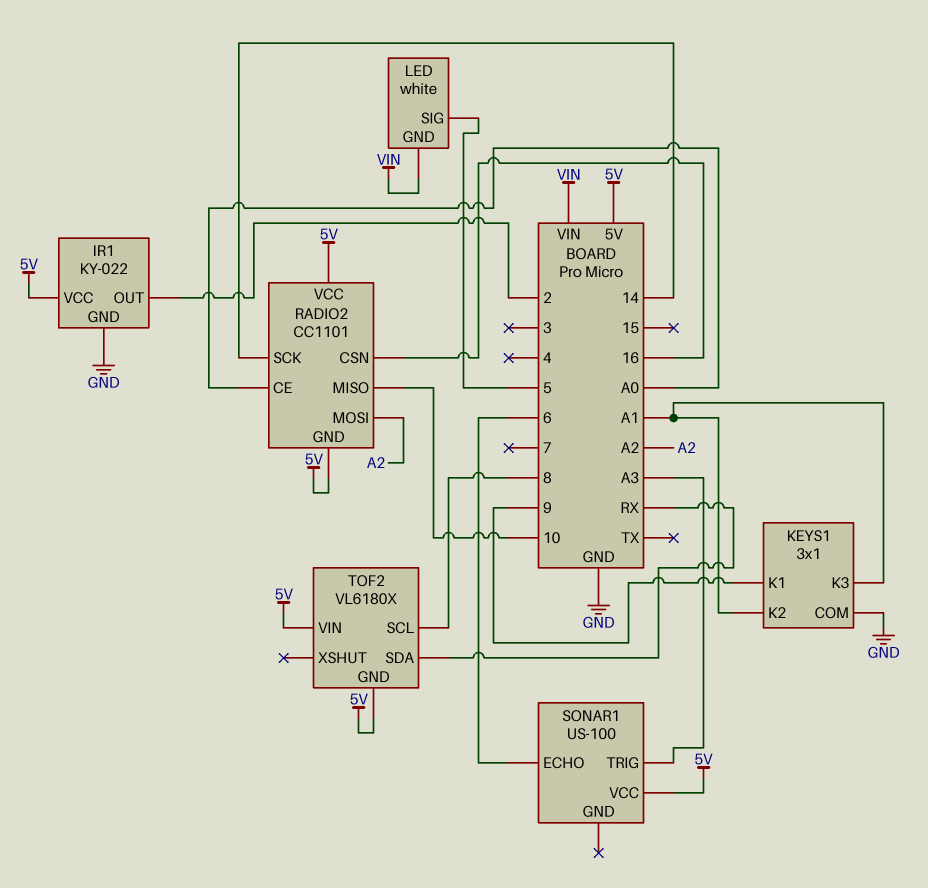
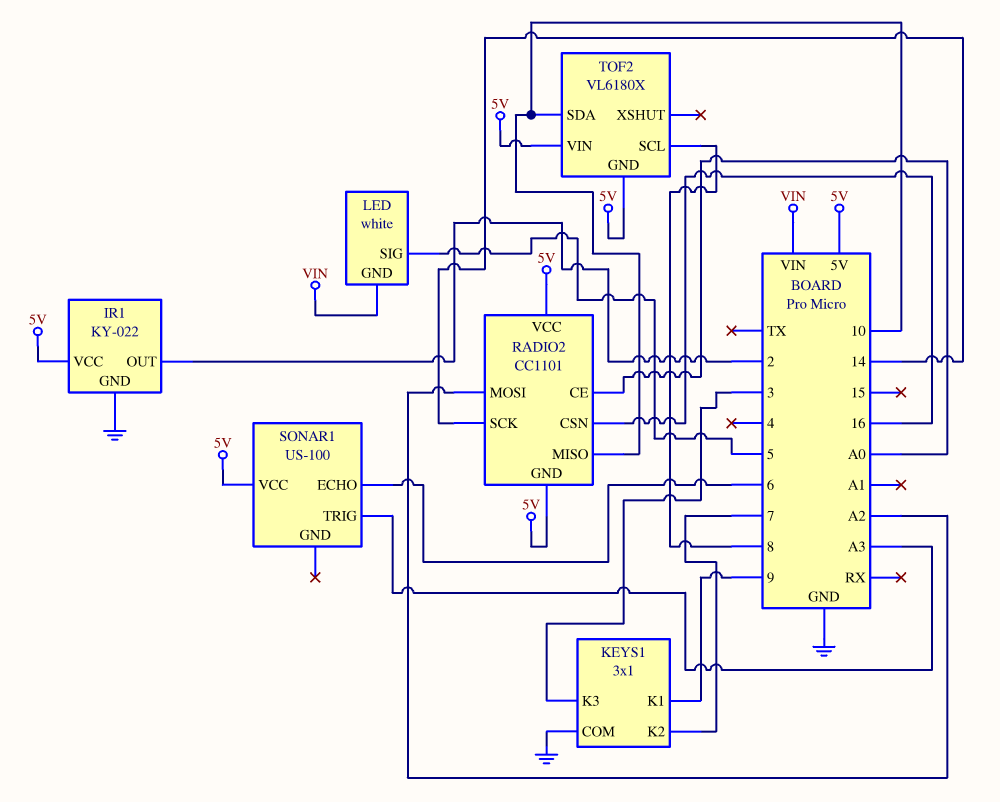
KEYS1 pin K2: A1 -> 7
KEYS1 pin K3: A1 -> 3
TOF2 pin SDA: RX -> 10

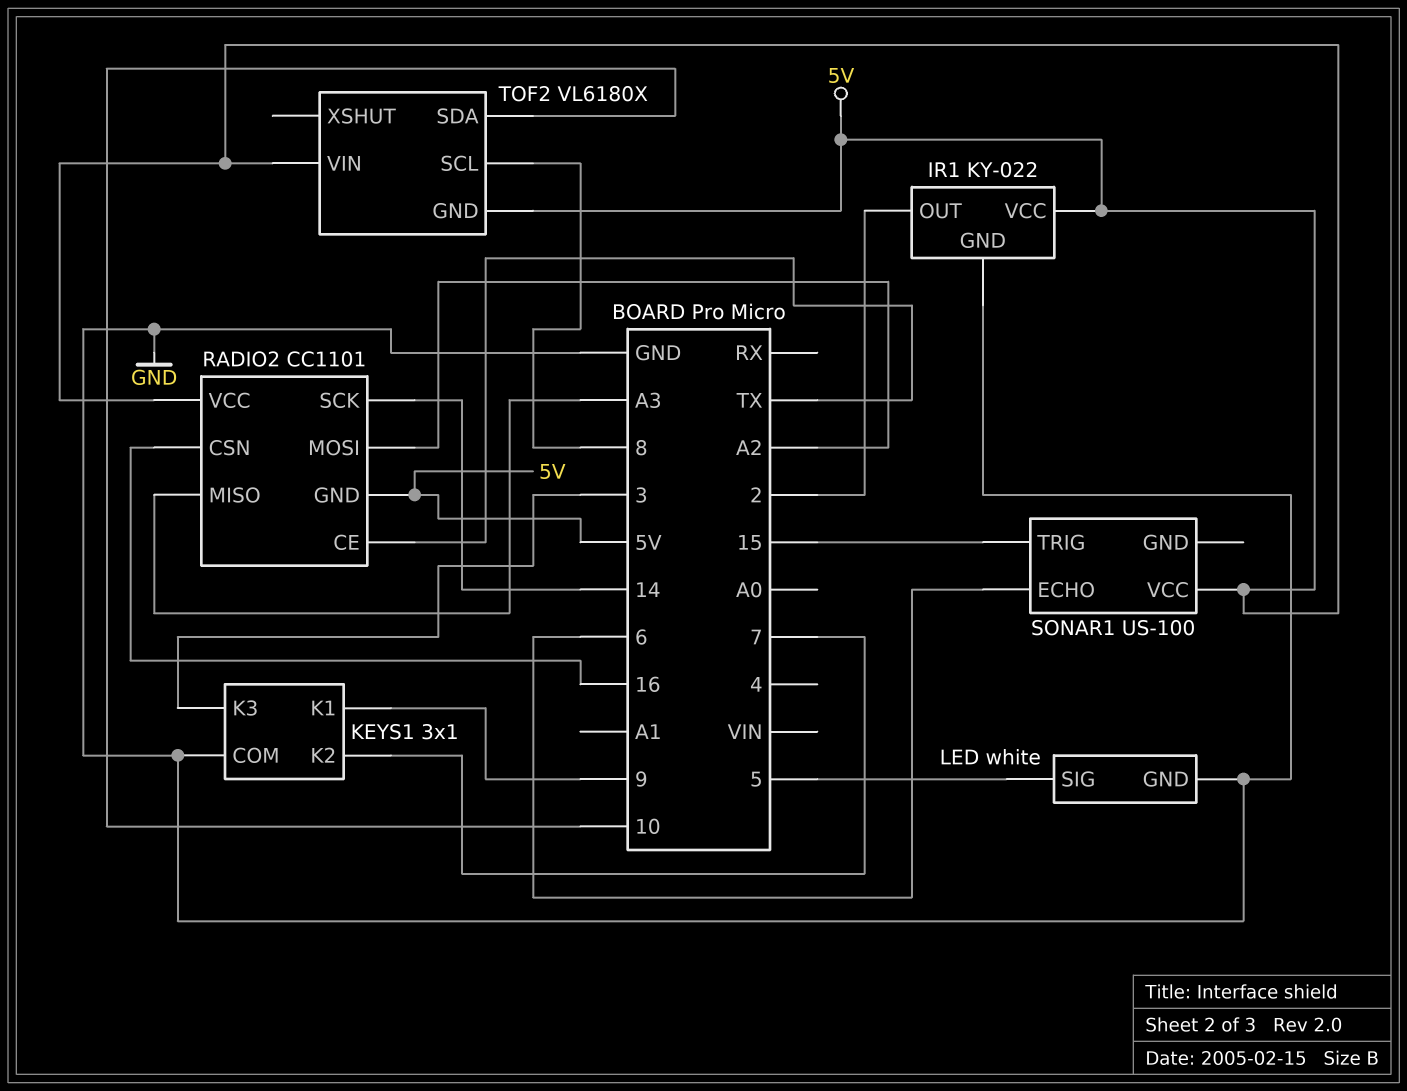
LED pin GND: VIN -> GND
RADIO2 pin CE: A0 -> TX
RADIO2 pin MISO: 10 -> A3
SONAR1 pin TRIG: A3 -> 15

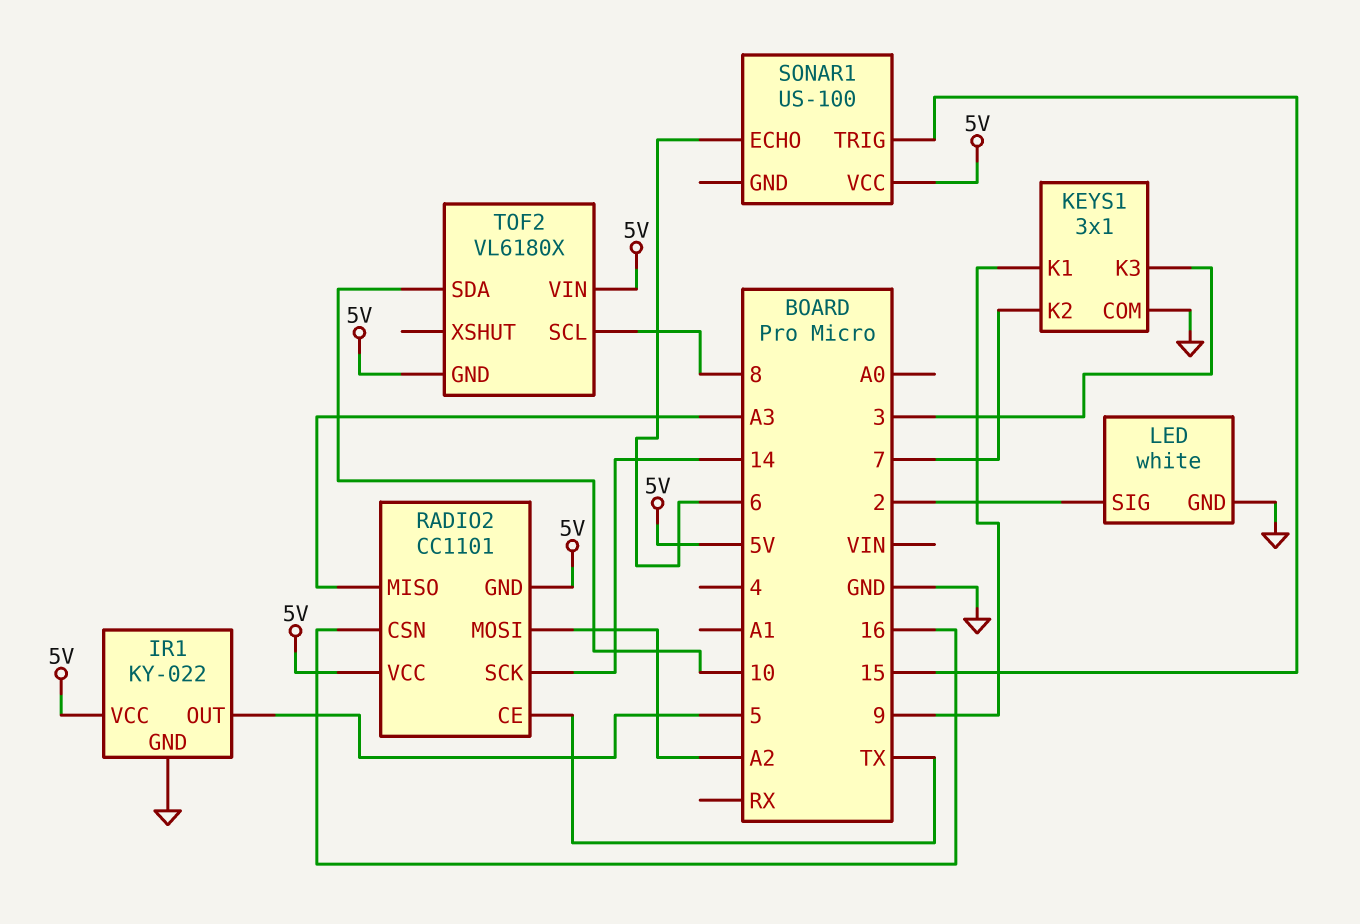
IR1 pin OUT: 2 -> 5
LED pin SIG: 5 -> 2

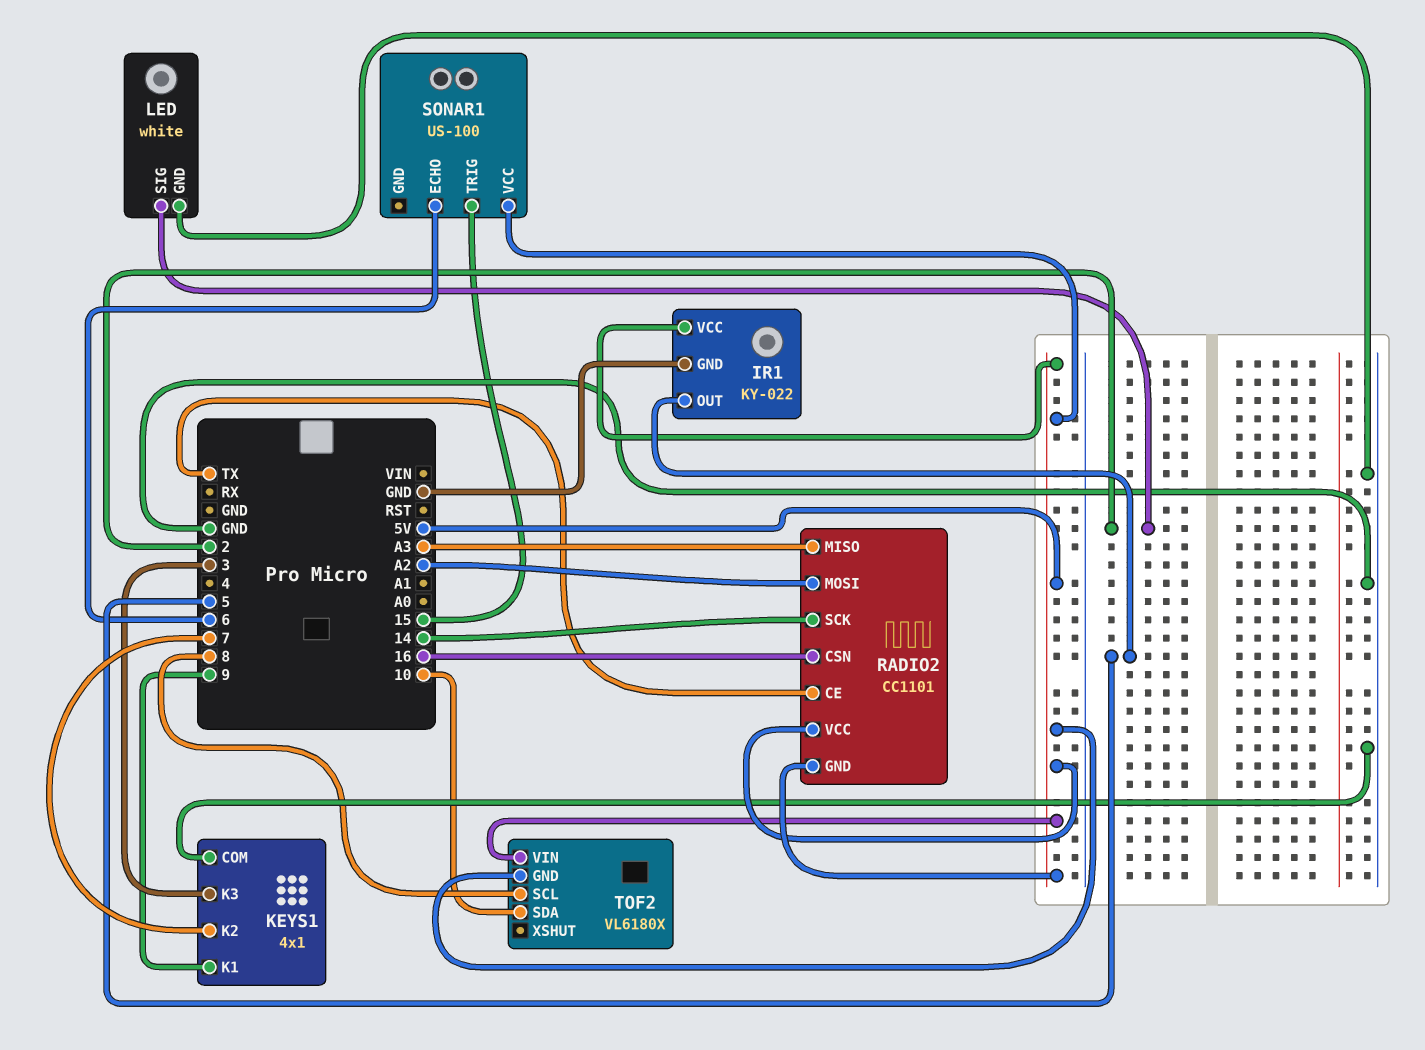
KEYS1: 3x1 -> 4x1

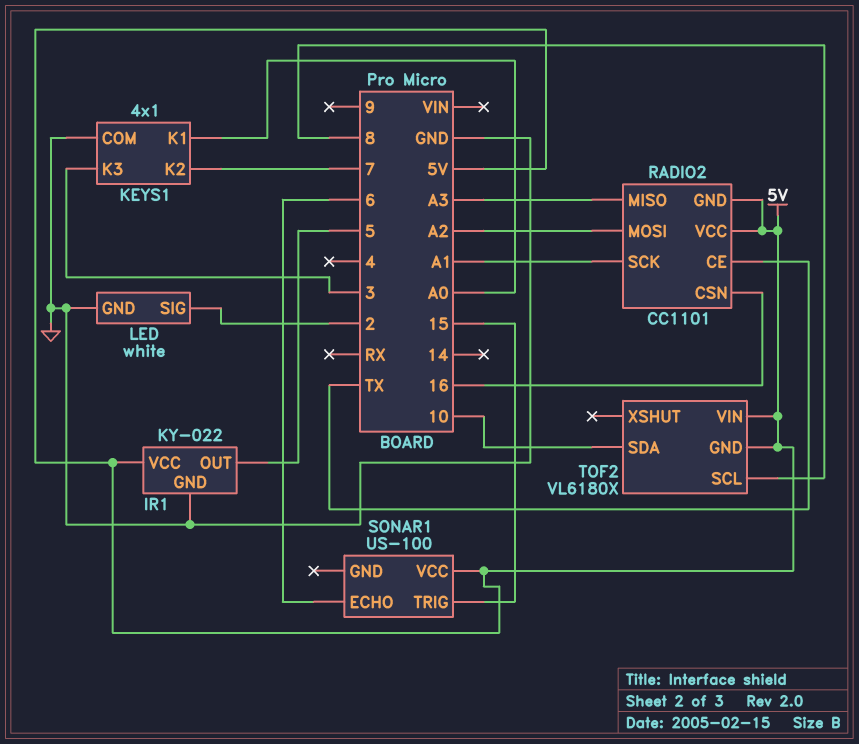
KEYS1 pin K1: 9 -> A0
RADIO2 pin SCK: 14 -> A1

